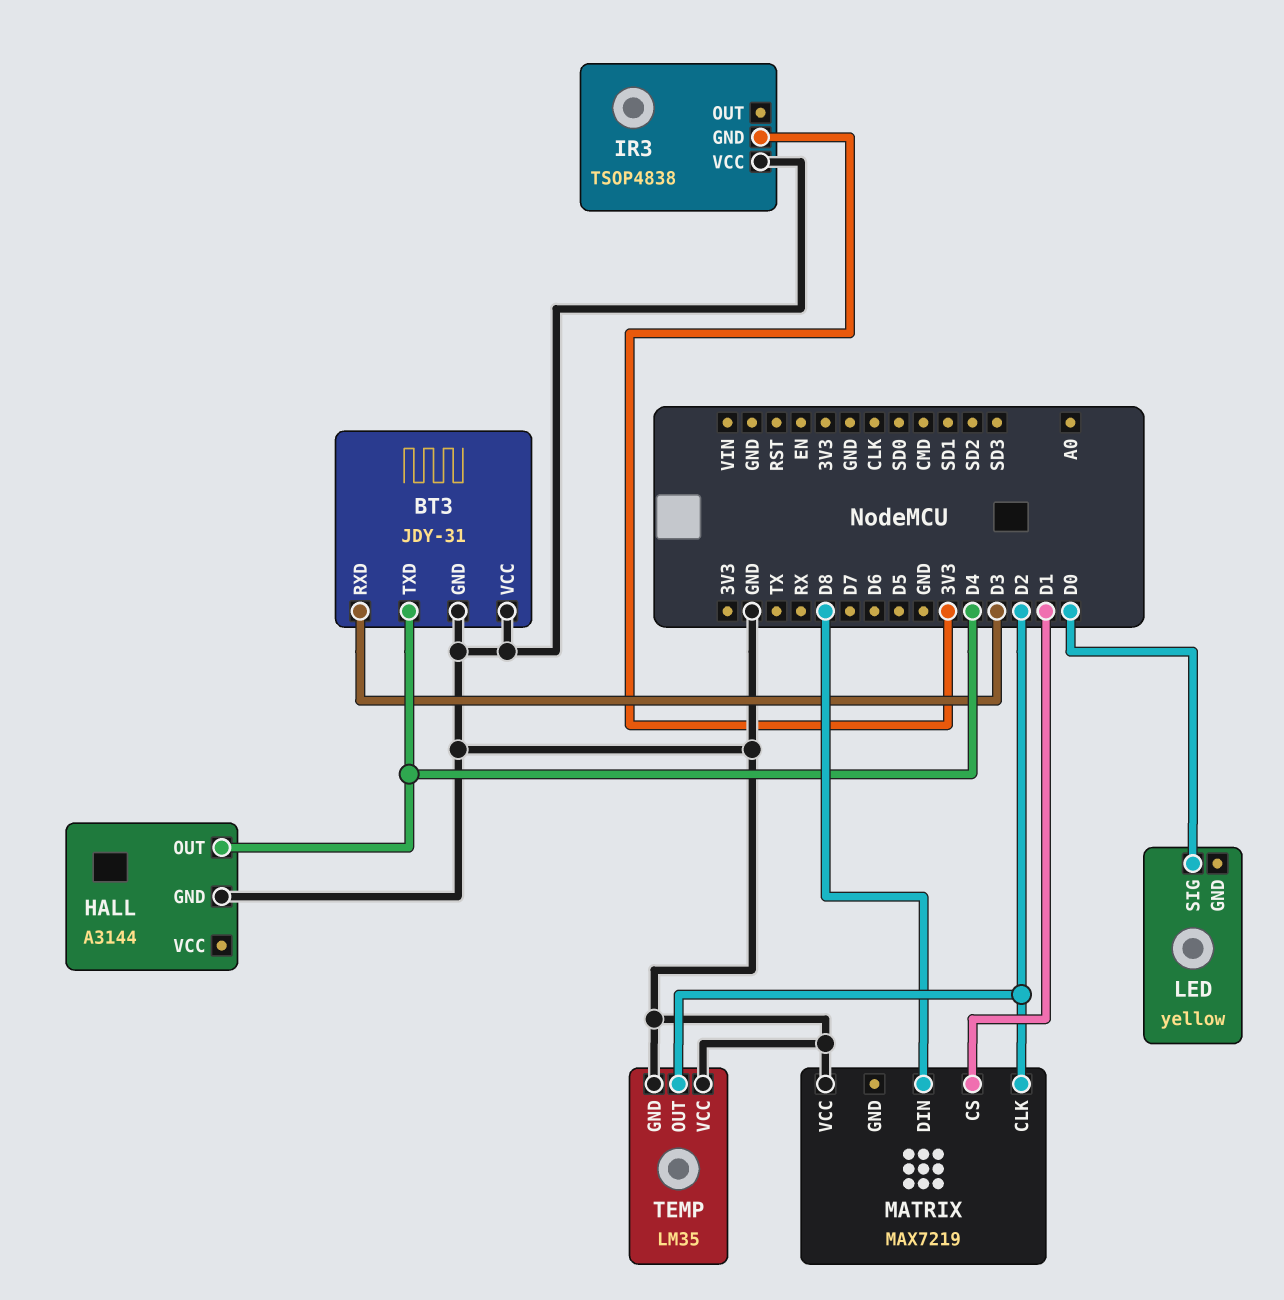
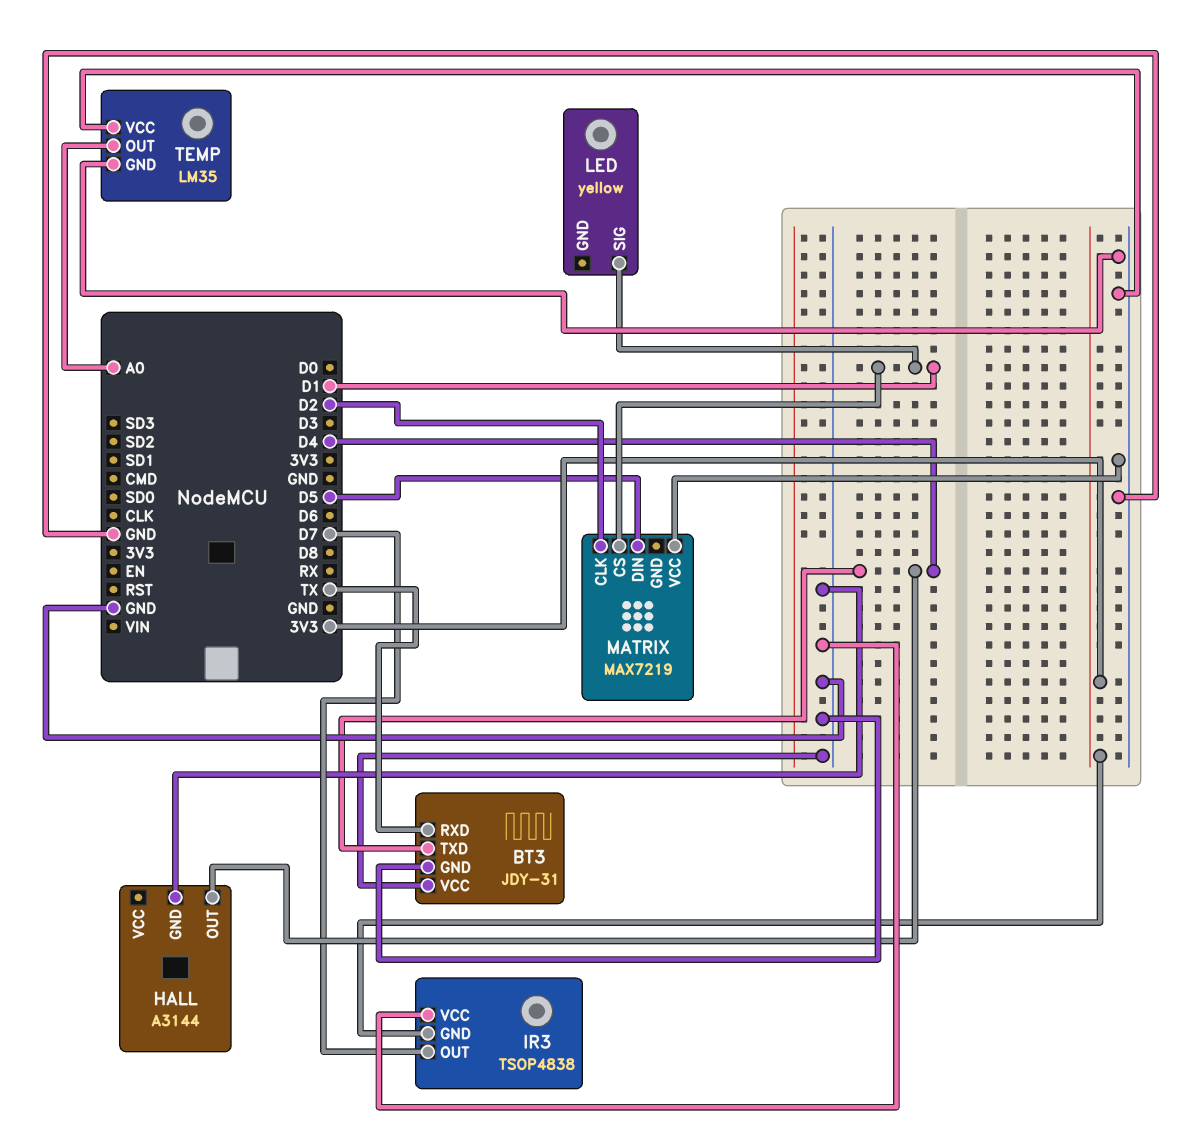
BT3 pin RXD: D3 -> TX
IR3 pin OUT: none -> D7
LED pin SIG: D0 -> D1
MATRIX pin DIN: D8 -> D5
TEMP pin OUT: D2 -> A0

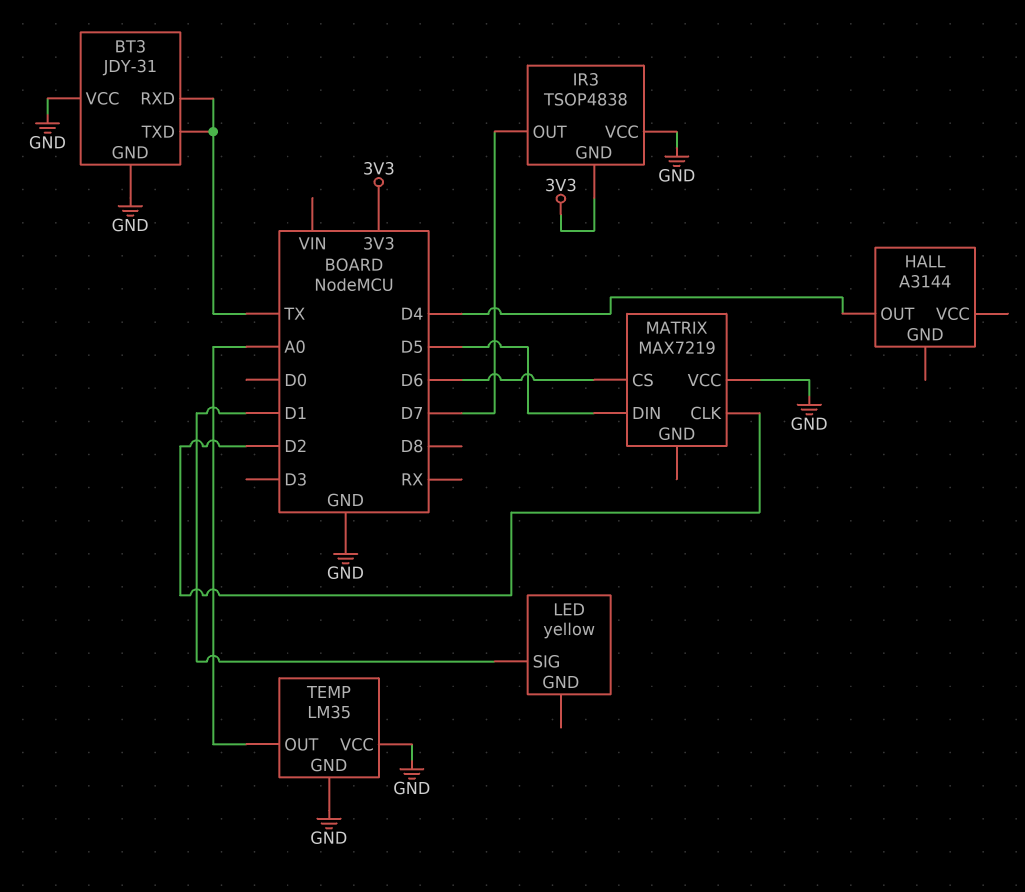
BT3 pin TXD: D4 -> TX
HALL pin GND: GND -> none
MATRIX pin CS: D1 -> D6

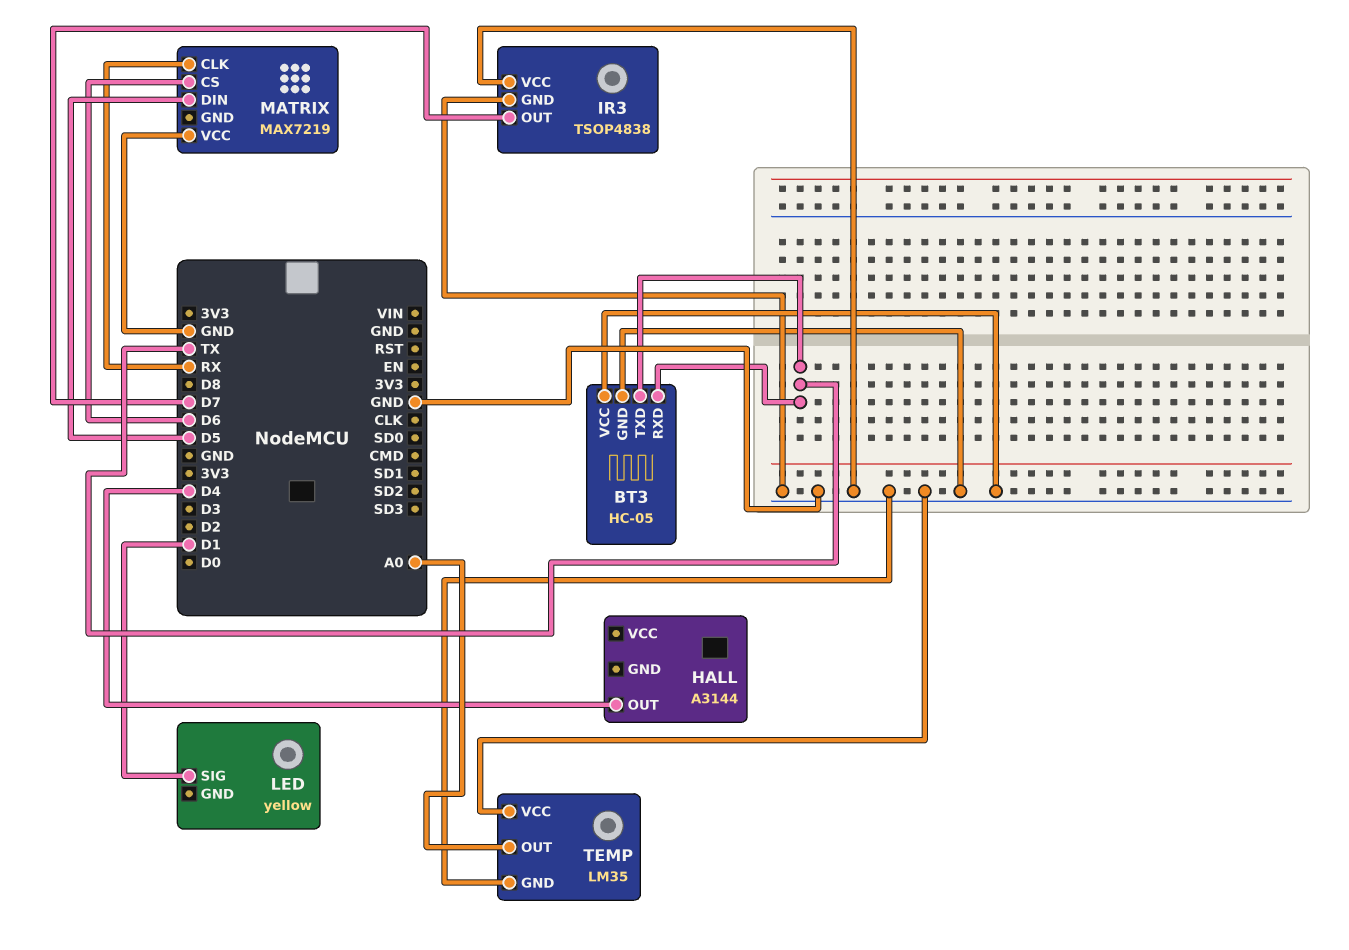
BT3: JDY-31 -> HC-05
IR3 pin GND: 3V3 -> GND
MATRIX pin CLK: D2 -> RX

